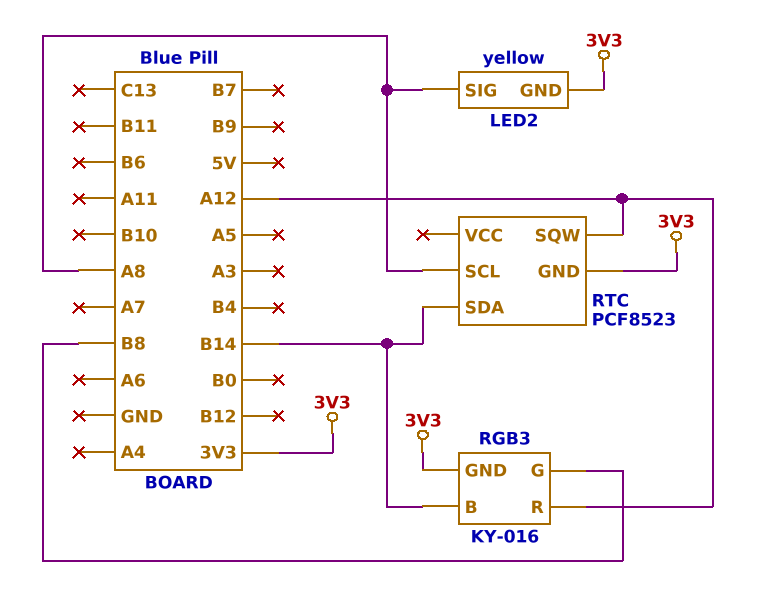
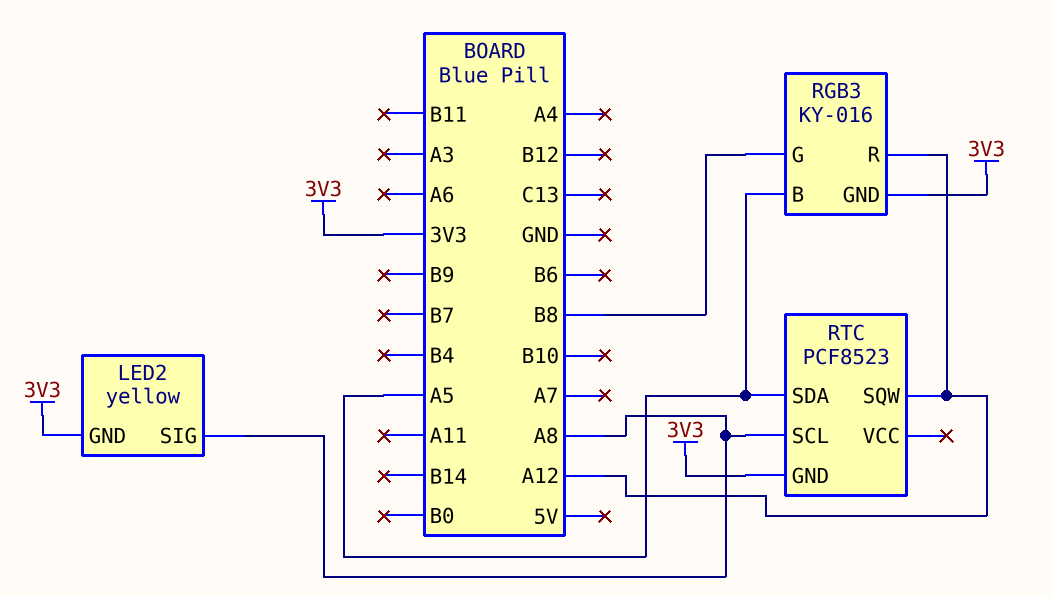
RGB3 pin B: B14 -> A5
RTC pin SDA: B14 -> A5

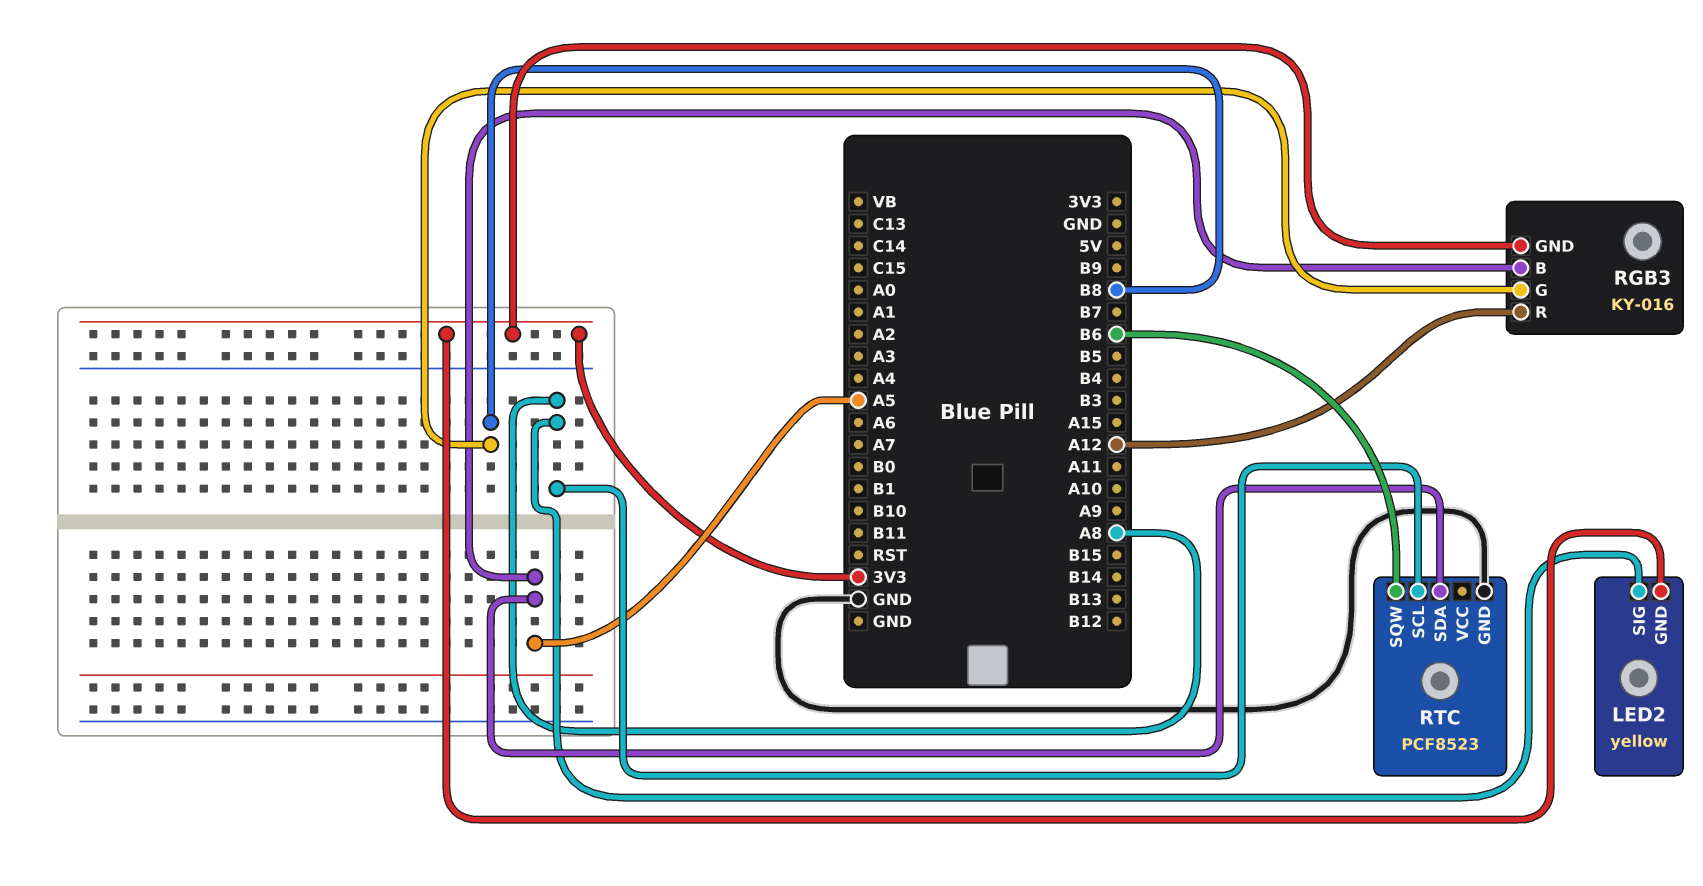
RTC pin GND: 3V3 -> GND
RTC pin SQW: A12 -> B6

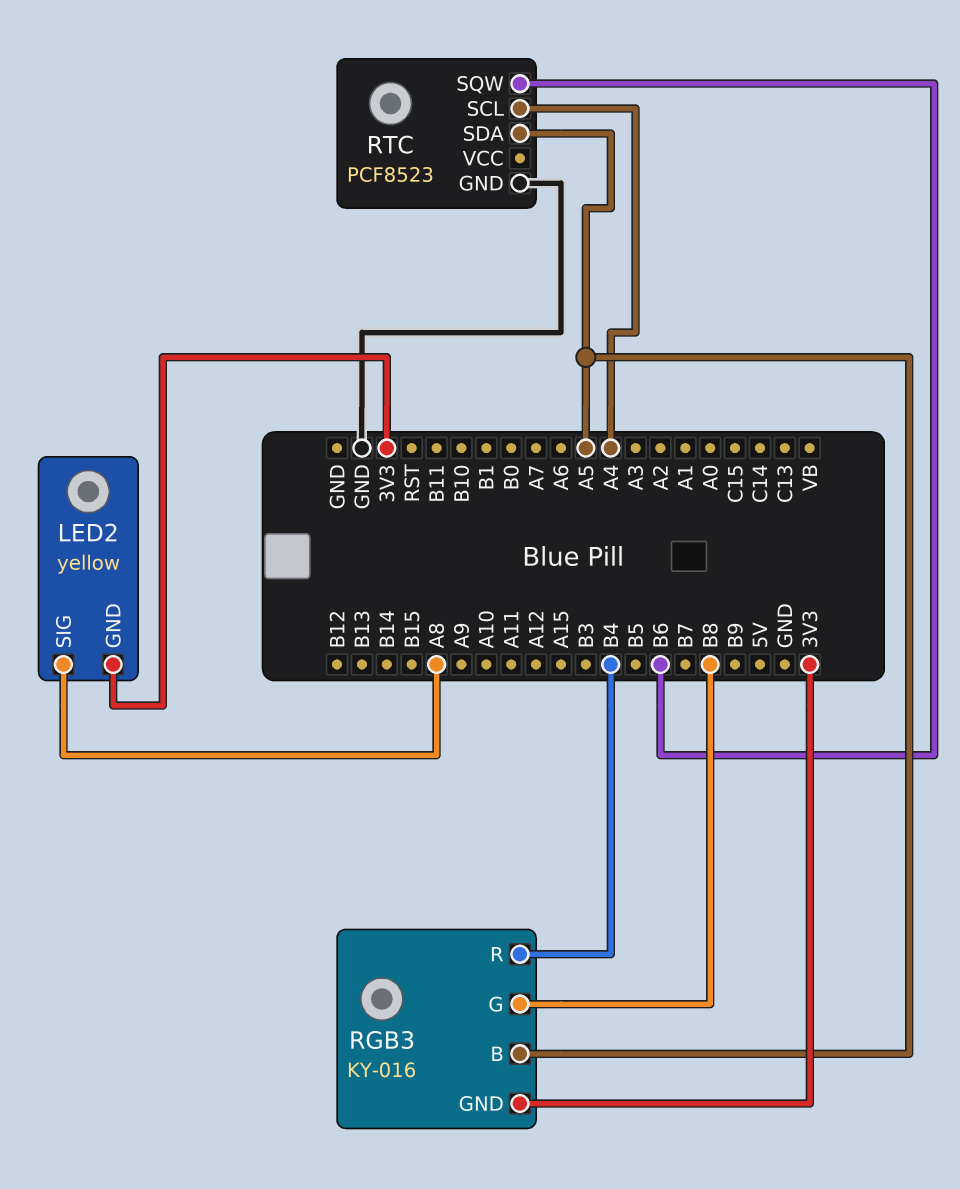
RGB3 pin R: A12 -> B4
RTC pin SCL: A8 -> A4

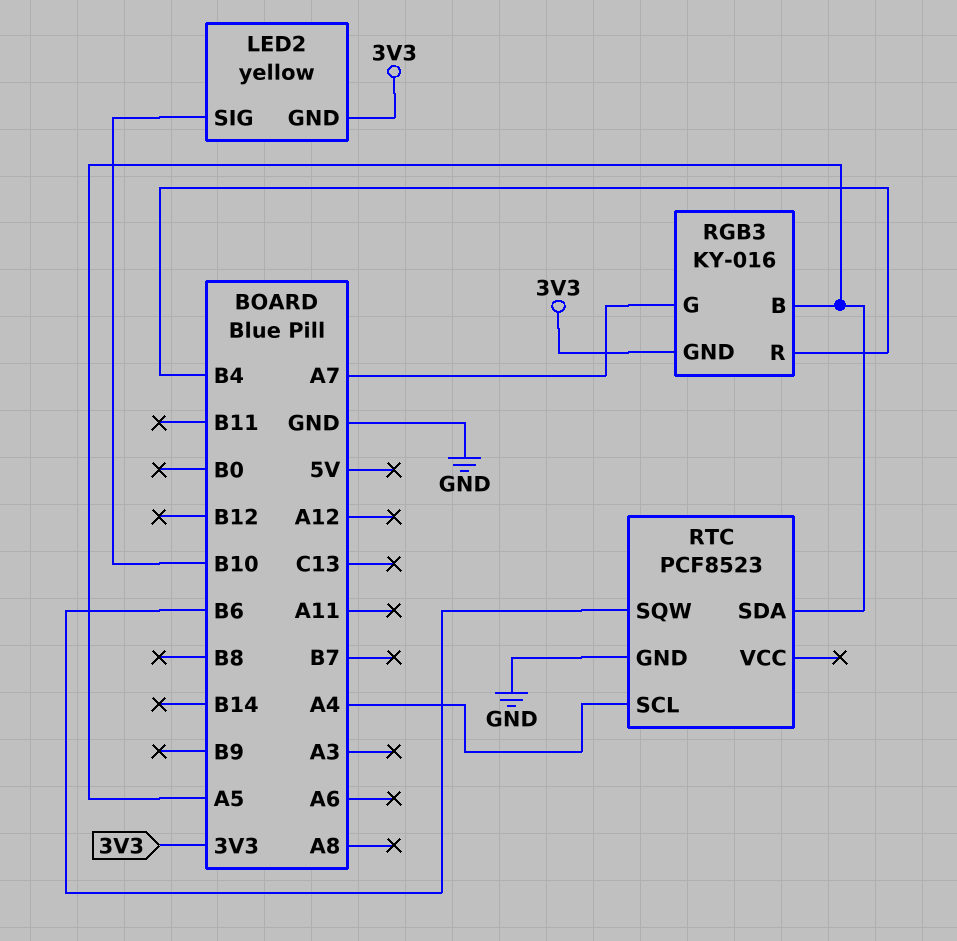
LED2 pin SIG: A8 -> B10
RGB3 pin G: B8 -> A7

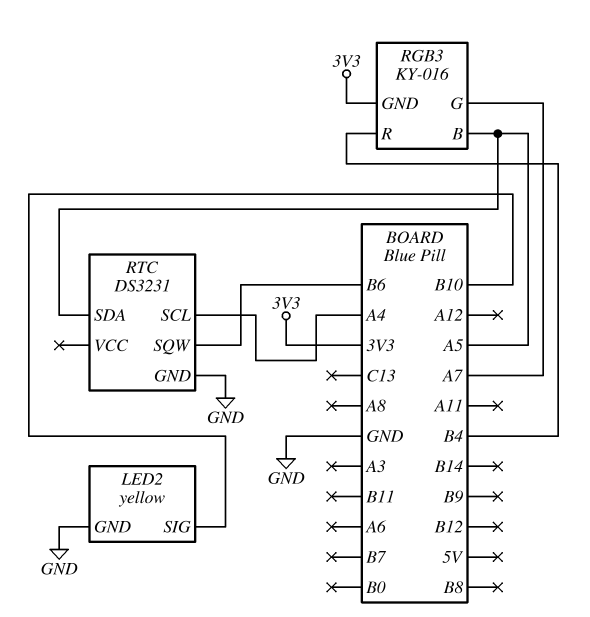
LED2 pin GND: 3V3 -> GND
RTC: PCF8523 -> DS3231

